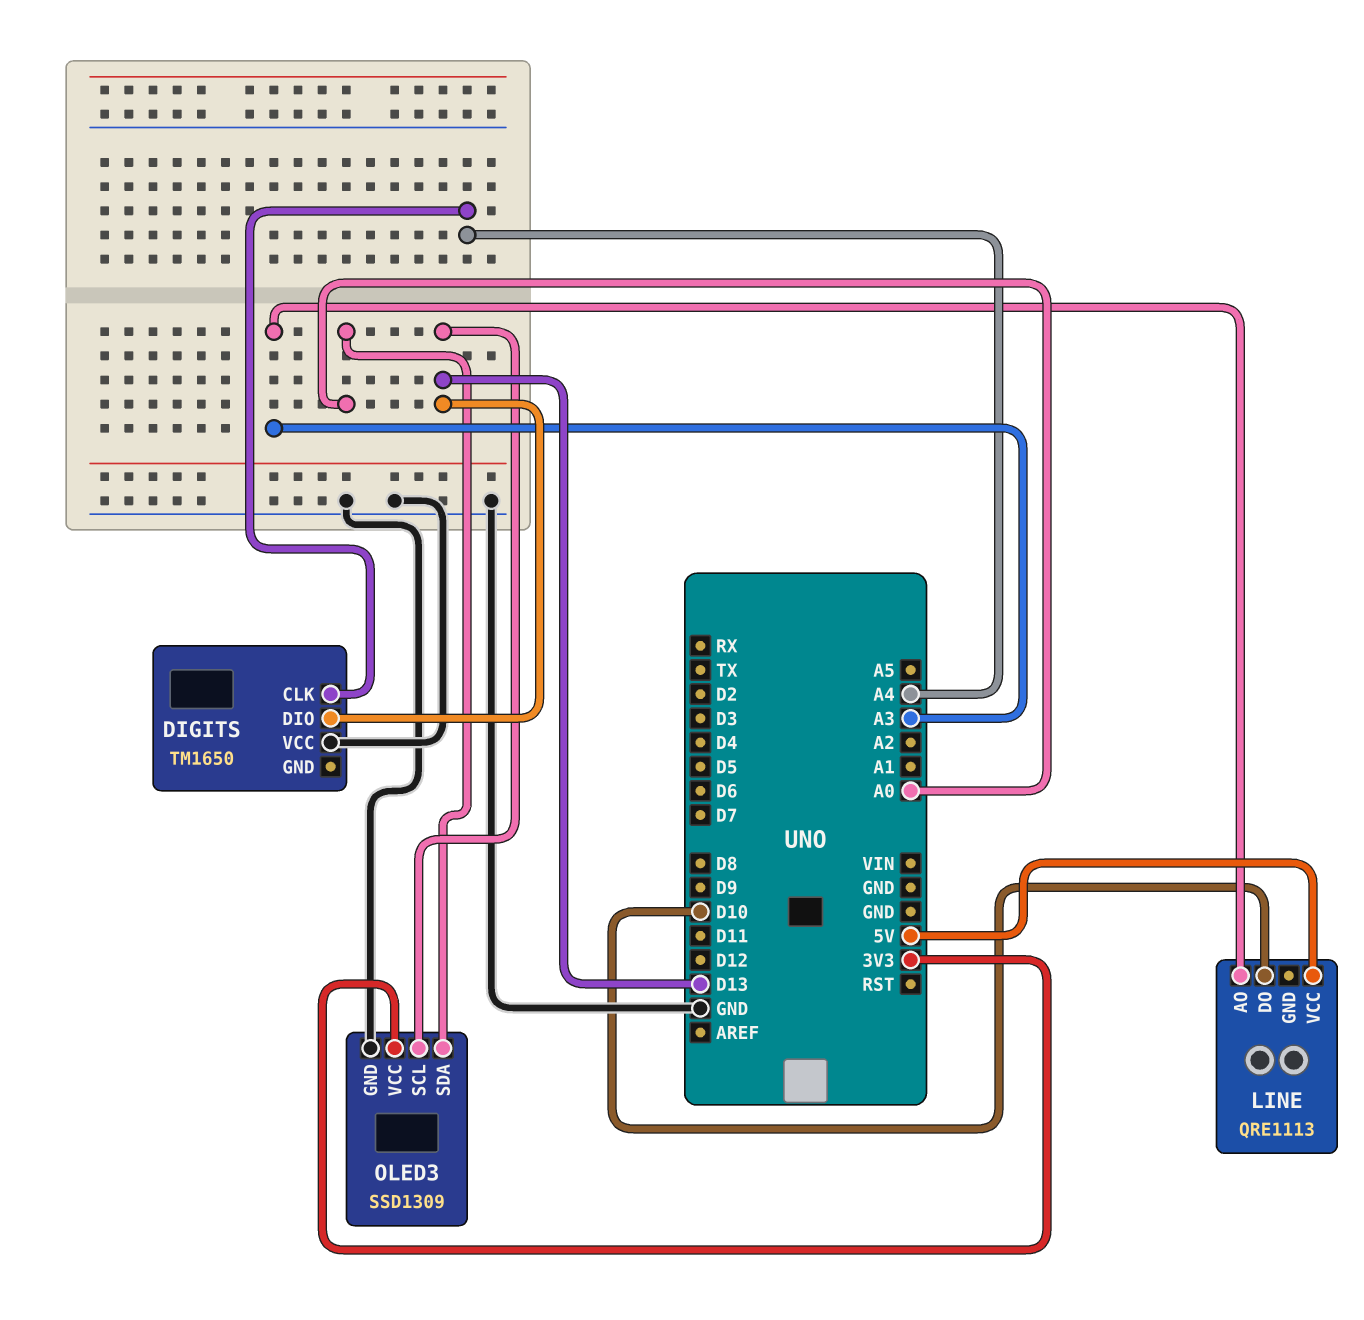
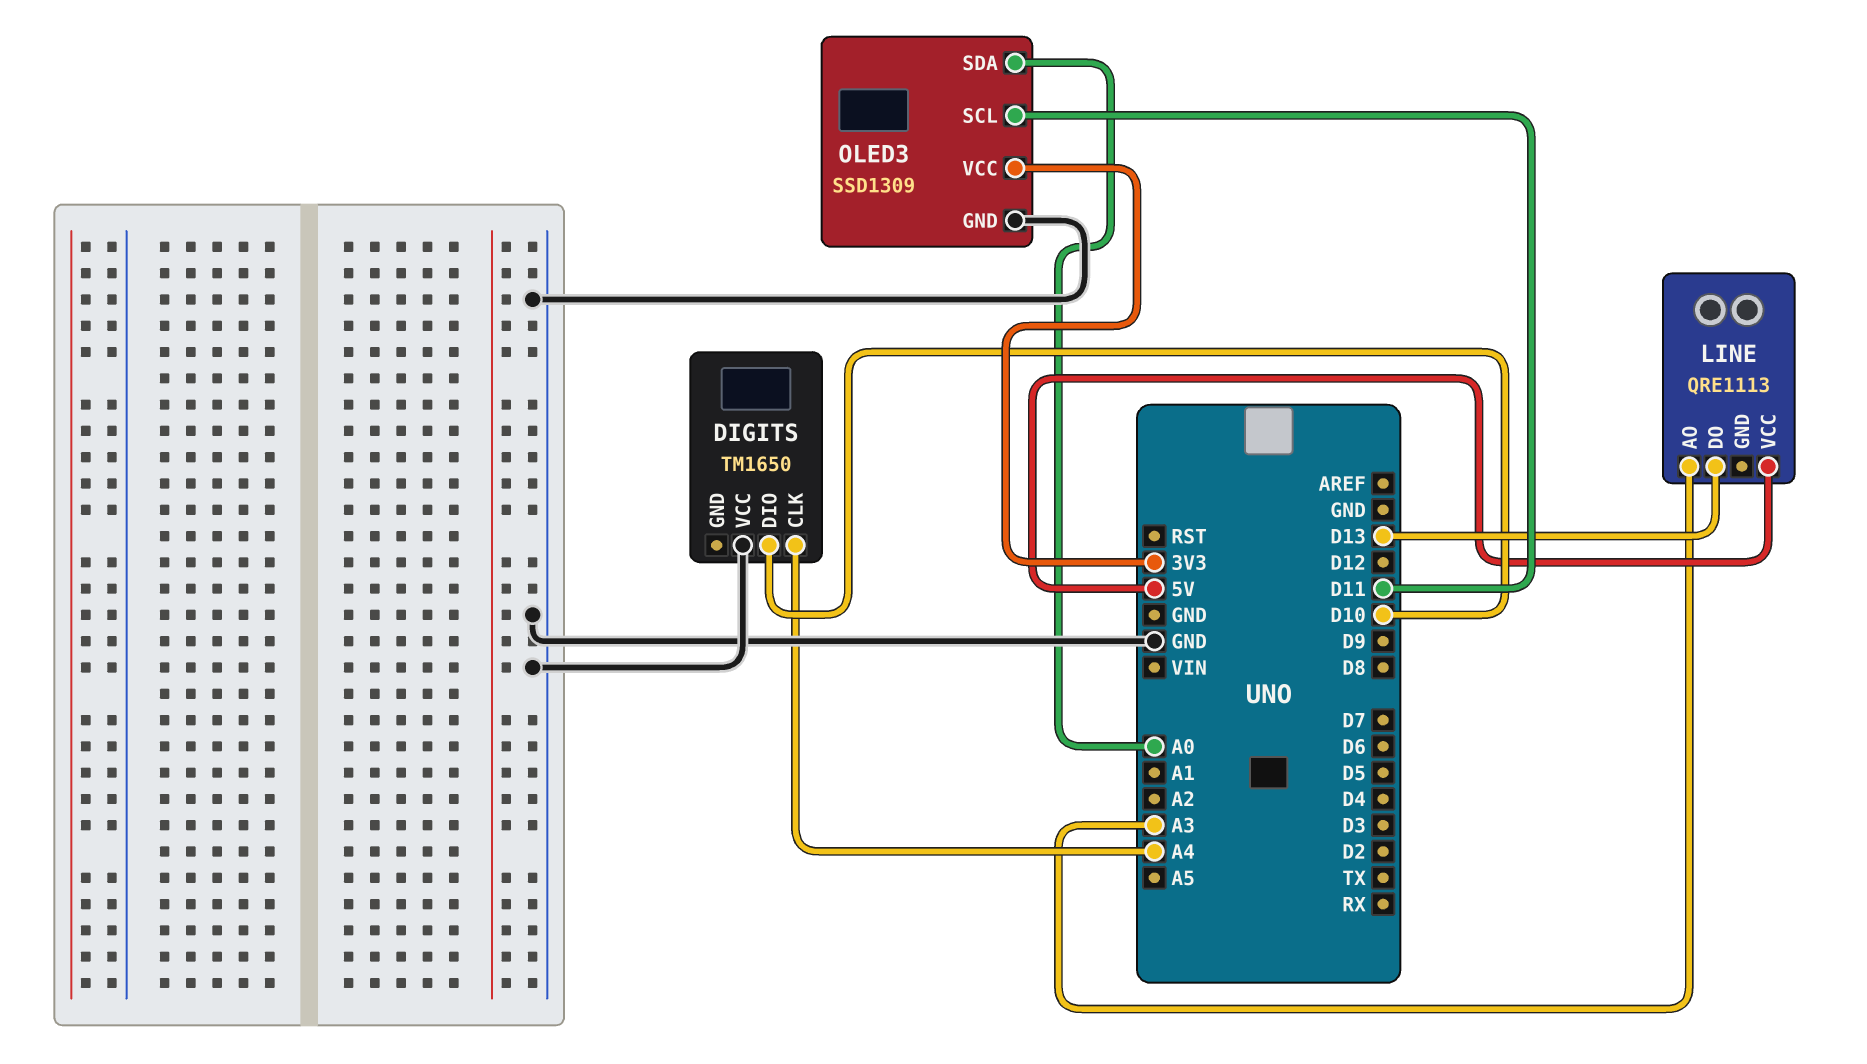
DIGITS pin DIO: D13 -> D10
LINE pin DO: D10 -> D13
OLED3 pin SCL: D13 -> D11

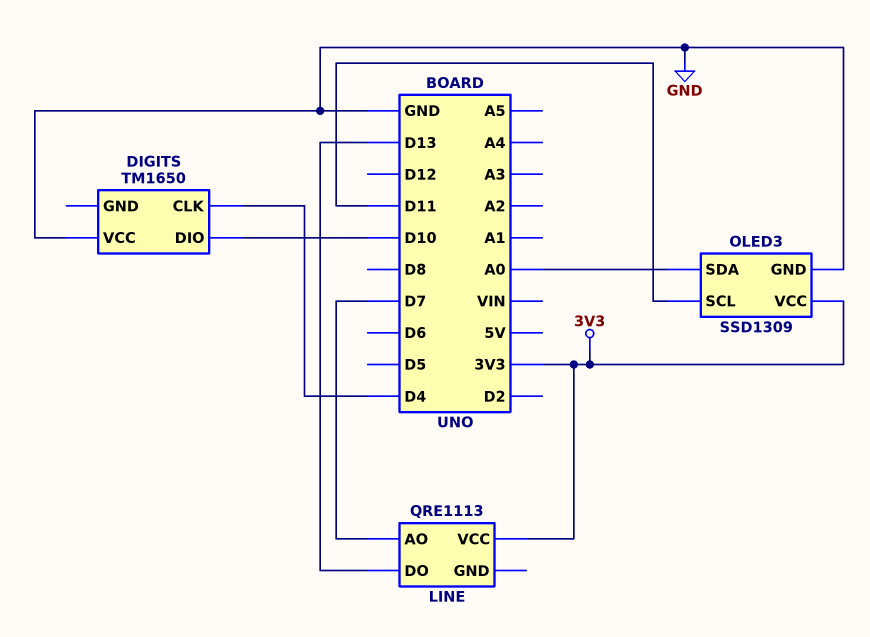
DIGITS pin CLK: A4 -> D4
LINE pin AO: A3 -> D7
LINE pin VCC: 5V -> 3V3

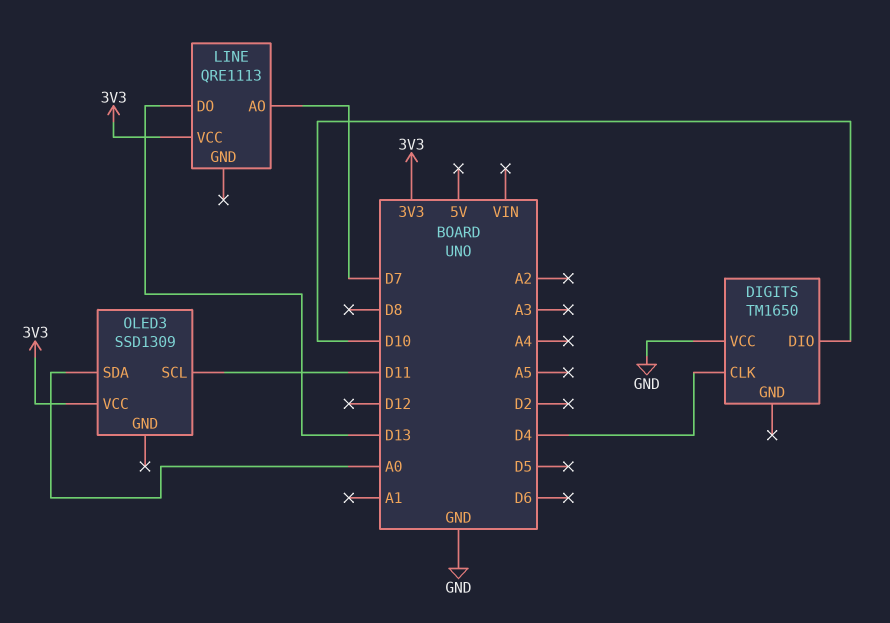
OLED3 pin GND: GND -> none

